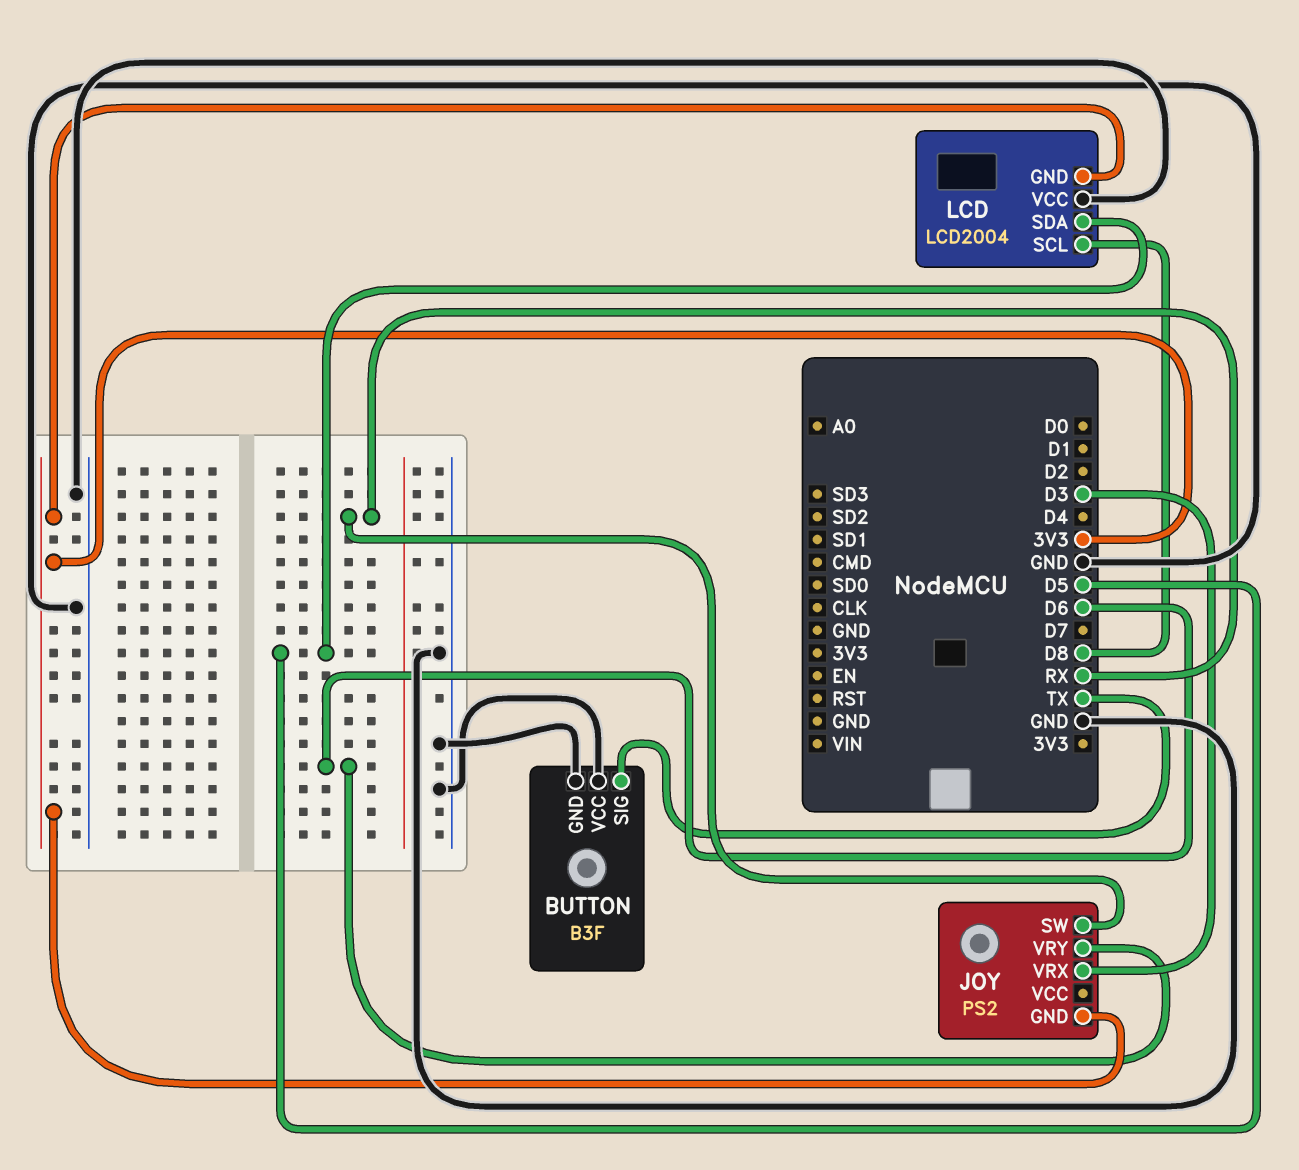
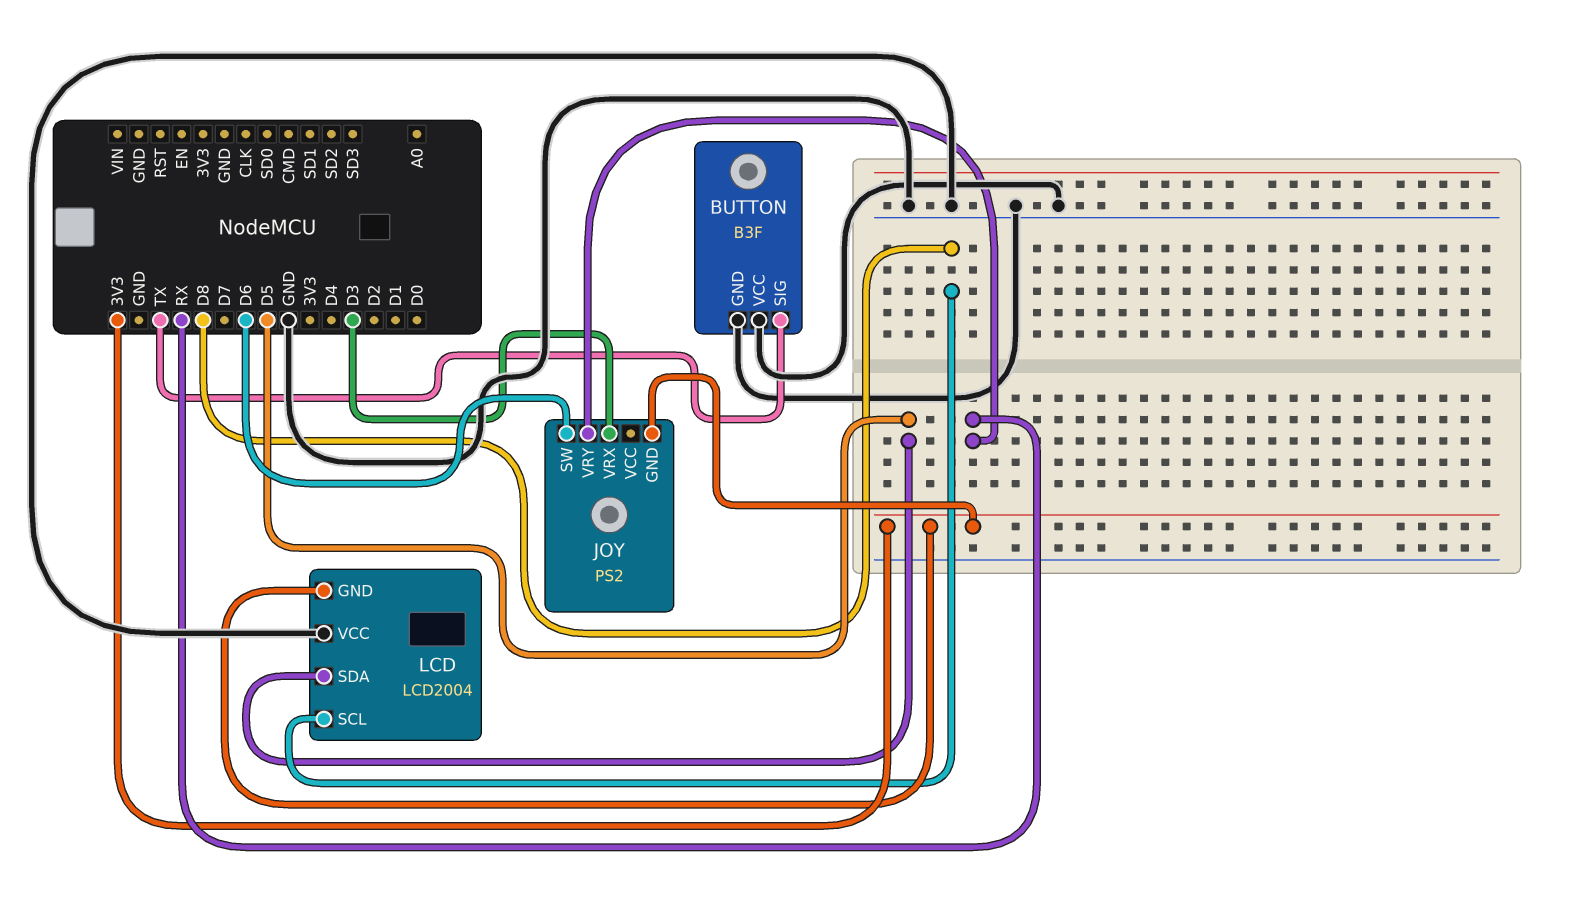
JOY pin SW: RX -> D6
JOY pin VRY: D6 -> RX

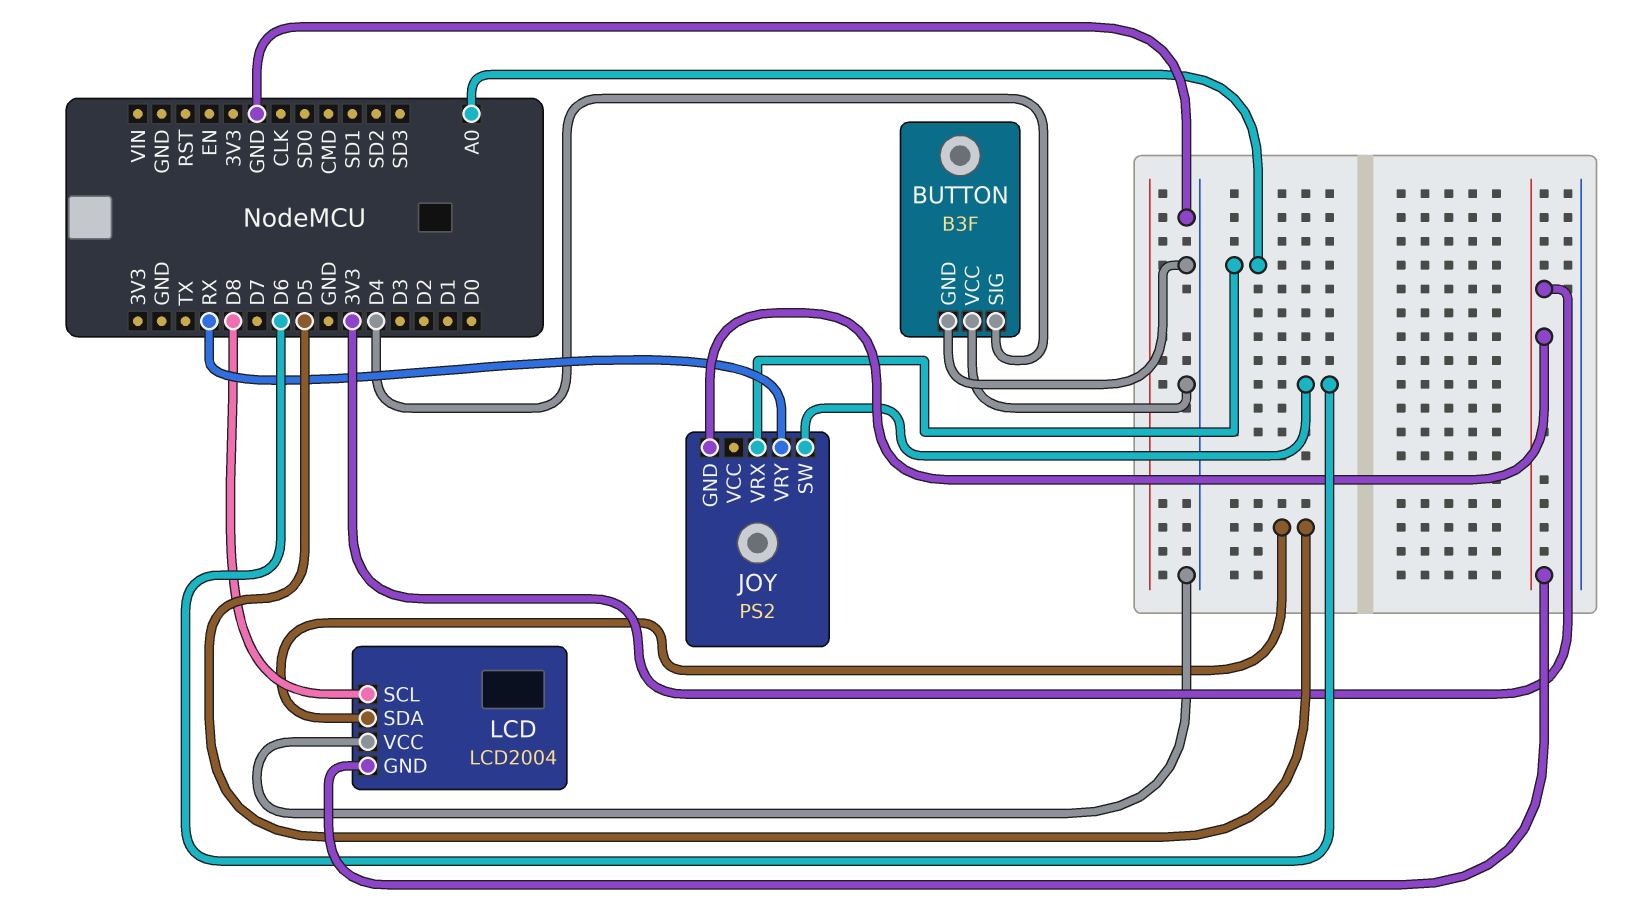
BUTTON pin SIG: TX -> D4
JOY pin VRX: D3 -> A0

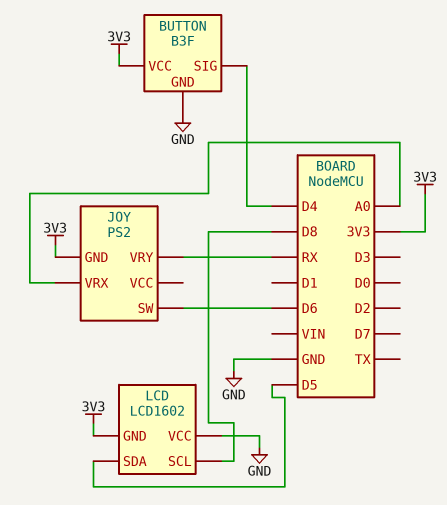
BUTTON pin VCC: GND -> 3V3
LCD: LCD2004 -> LCD1602

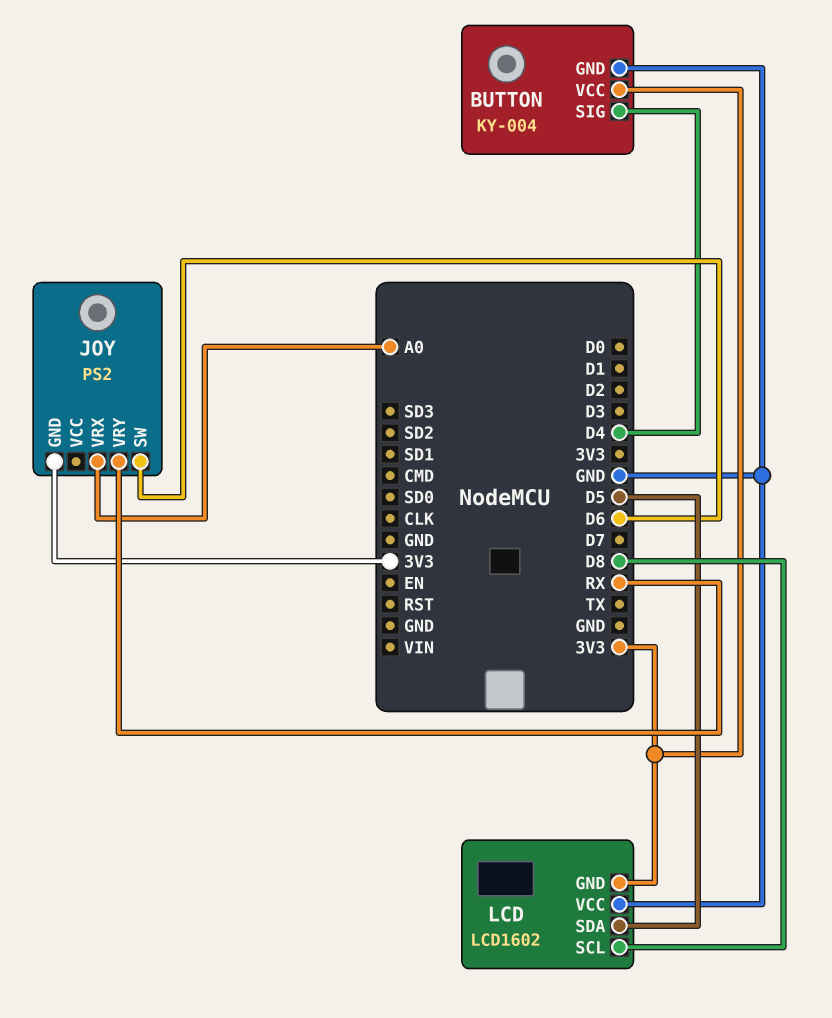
BUTTON: B3F -> KY-004

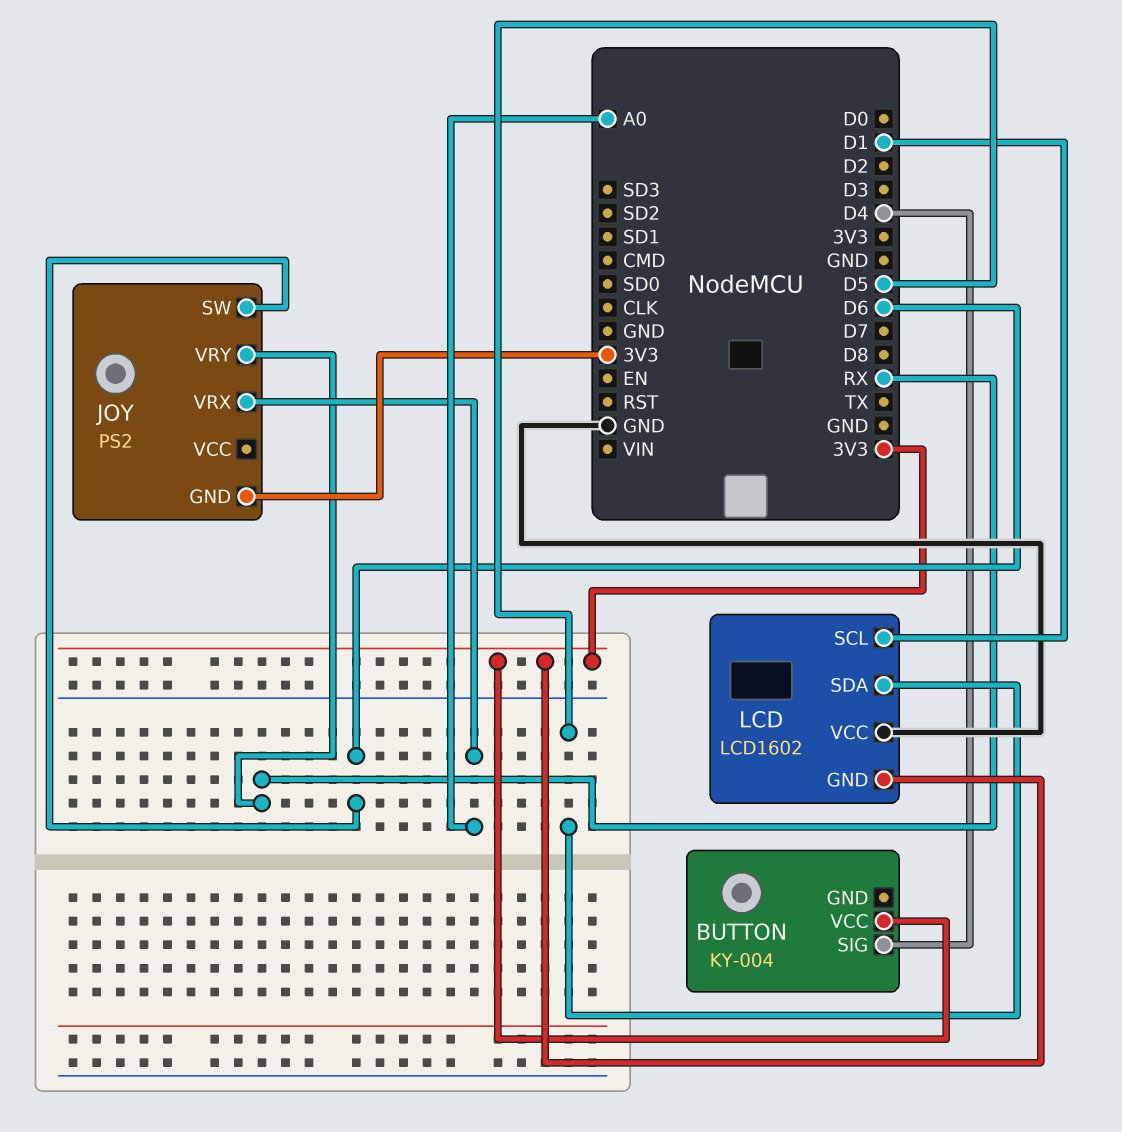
BUTTON pin GND: GND -> none
LCD pin SCL: D8 -> D1

